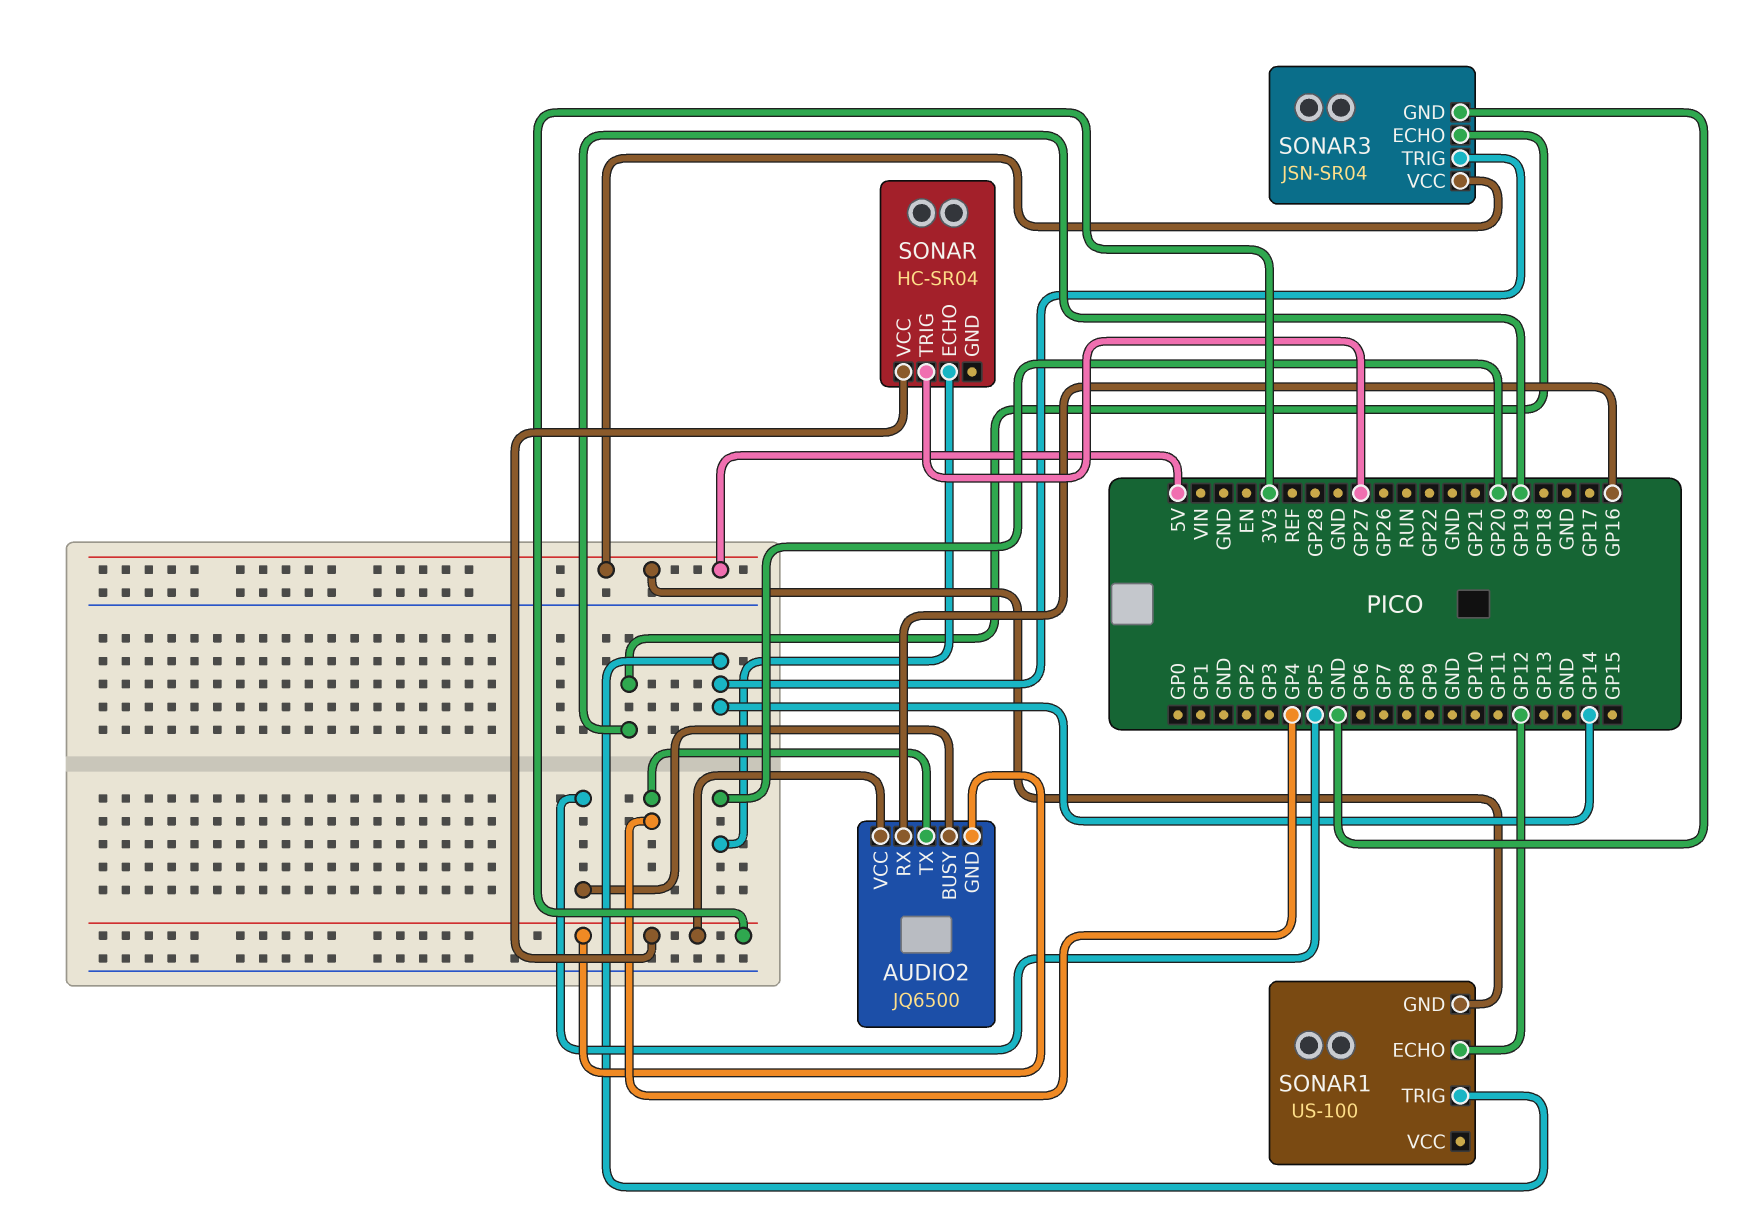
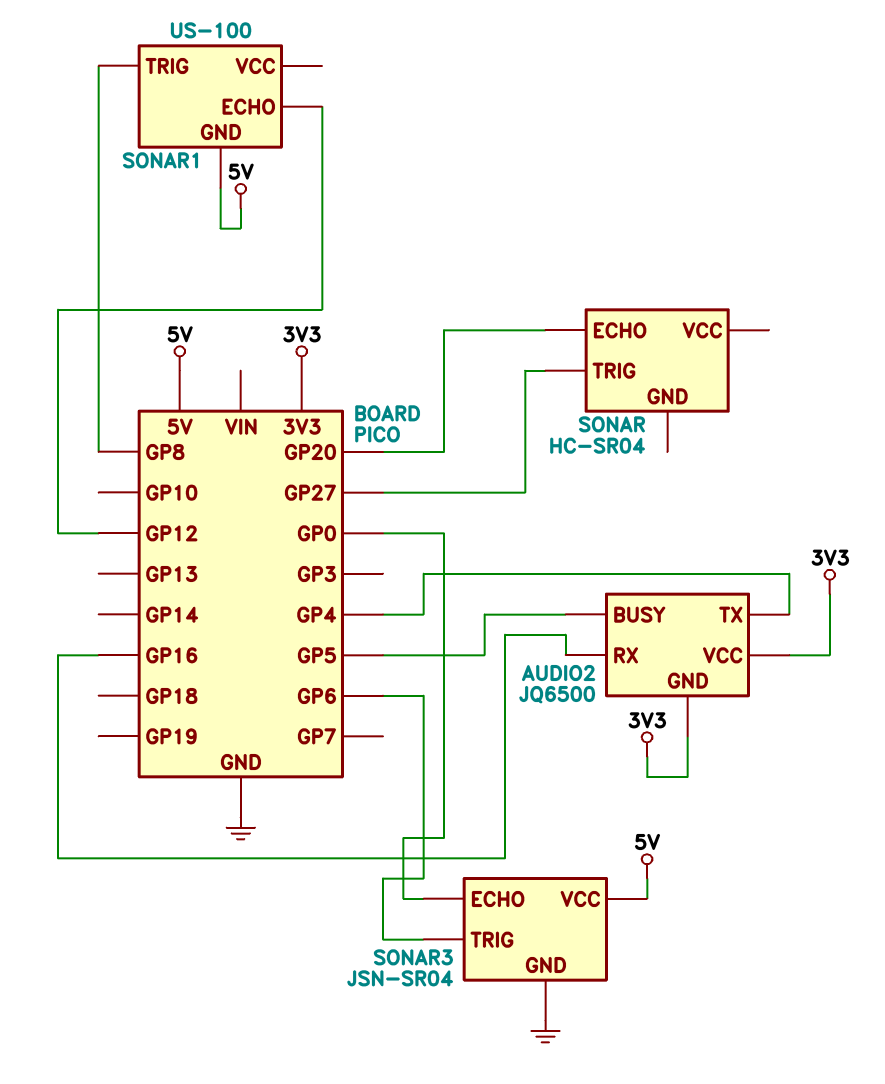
SONAR pin VCC: 3V3 -> none
SONAR1 pin TRIG: GP14 -> GP8
SONAR3 pin ECHO: GP19 -> GP0
SONAR3 pin TRIG: GP14 -> GP6

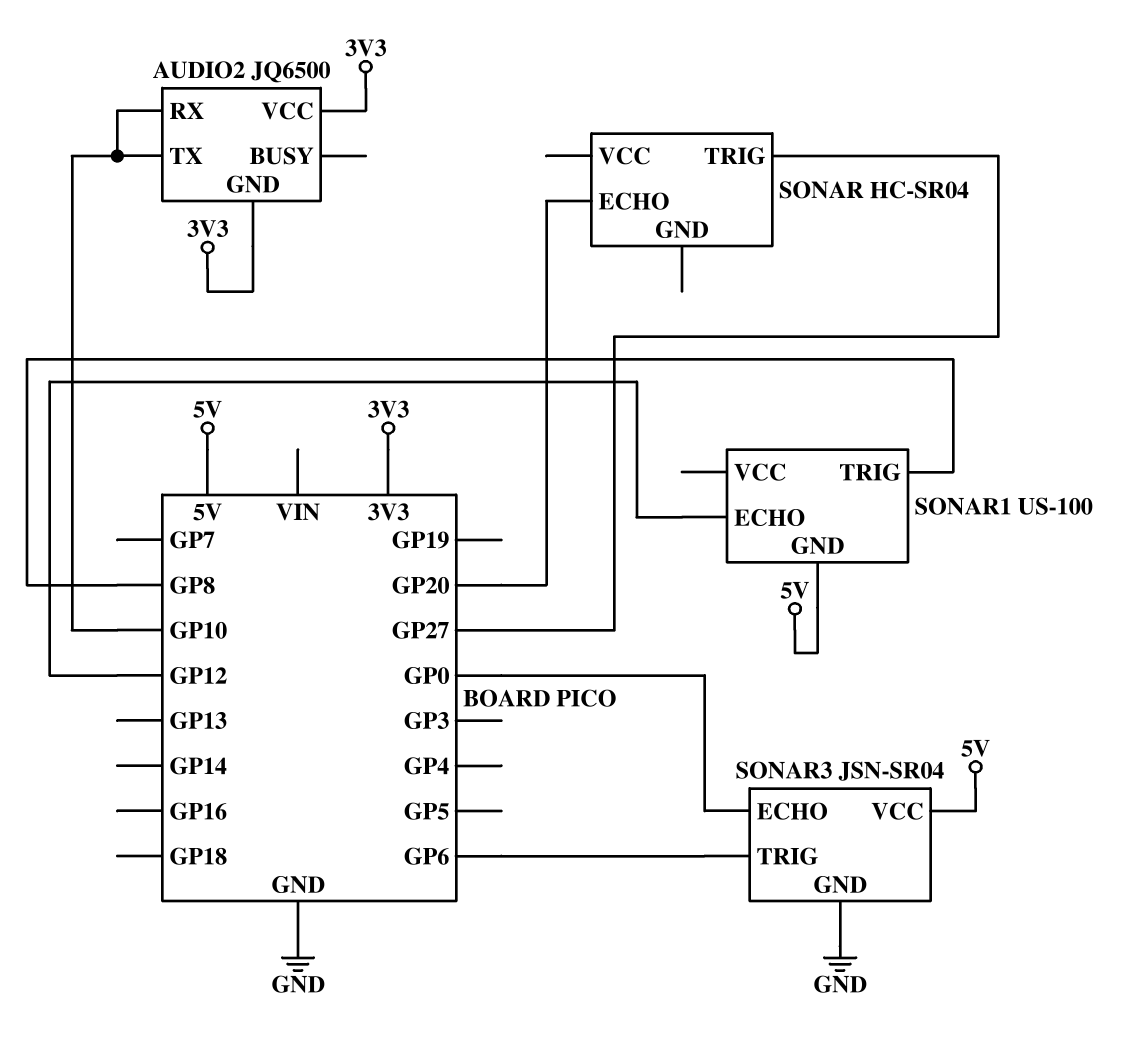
AUDIO2 pin BUSY: GP5 -> none
AUDIO2 pin RX: GP16 -> GP10
AUDIO2 pin TX: GP4 -> GP10

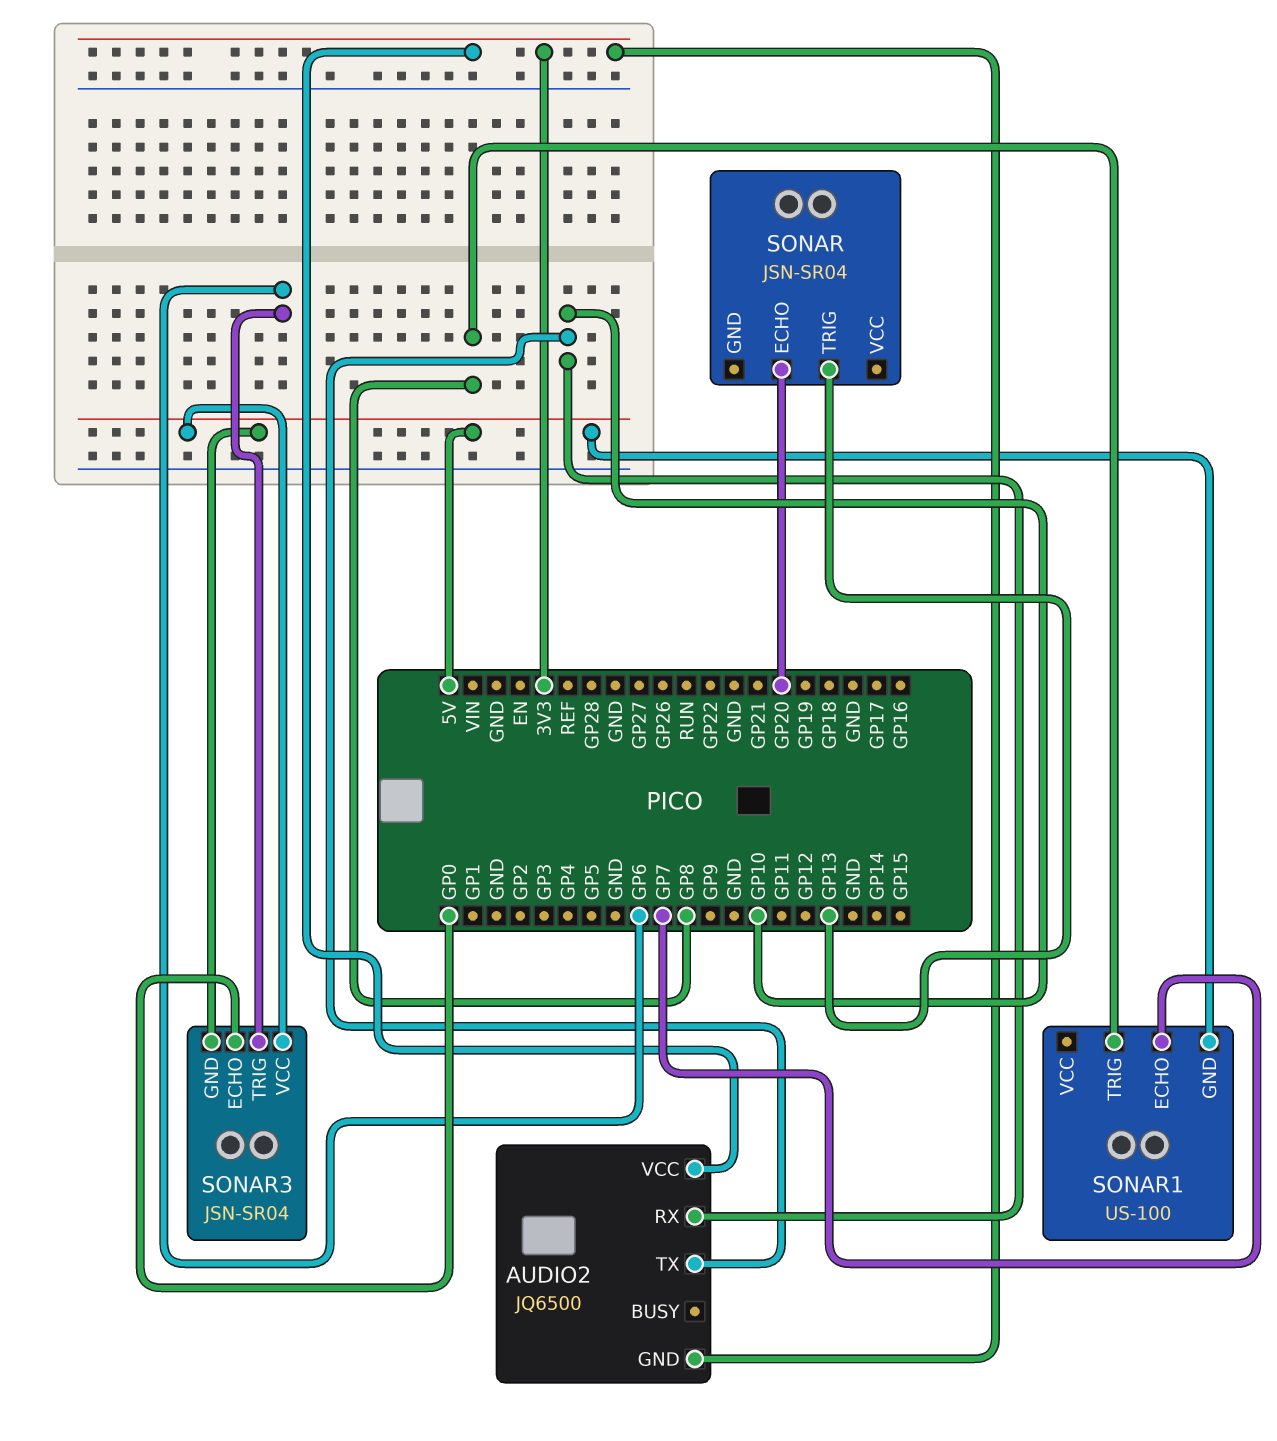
SONAR: HC-SR04 -> JSN-SR04
SONAR pin TRIG: GP27 -> GP13
SONAR1 pin ECHO: GP12 -> GP7
SONAR3 pin GND: GND -> 5V

